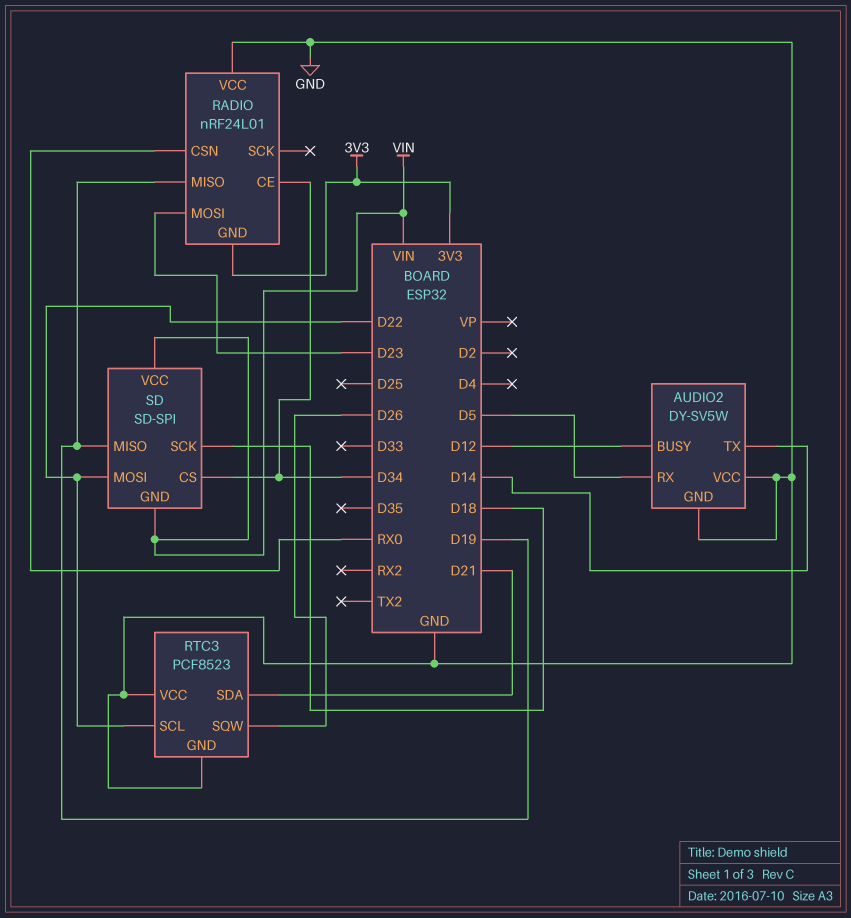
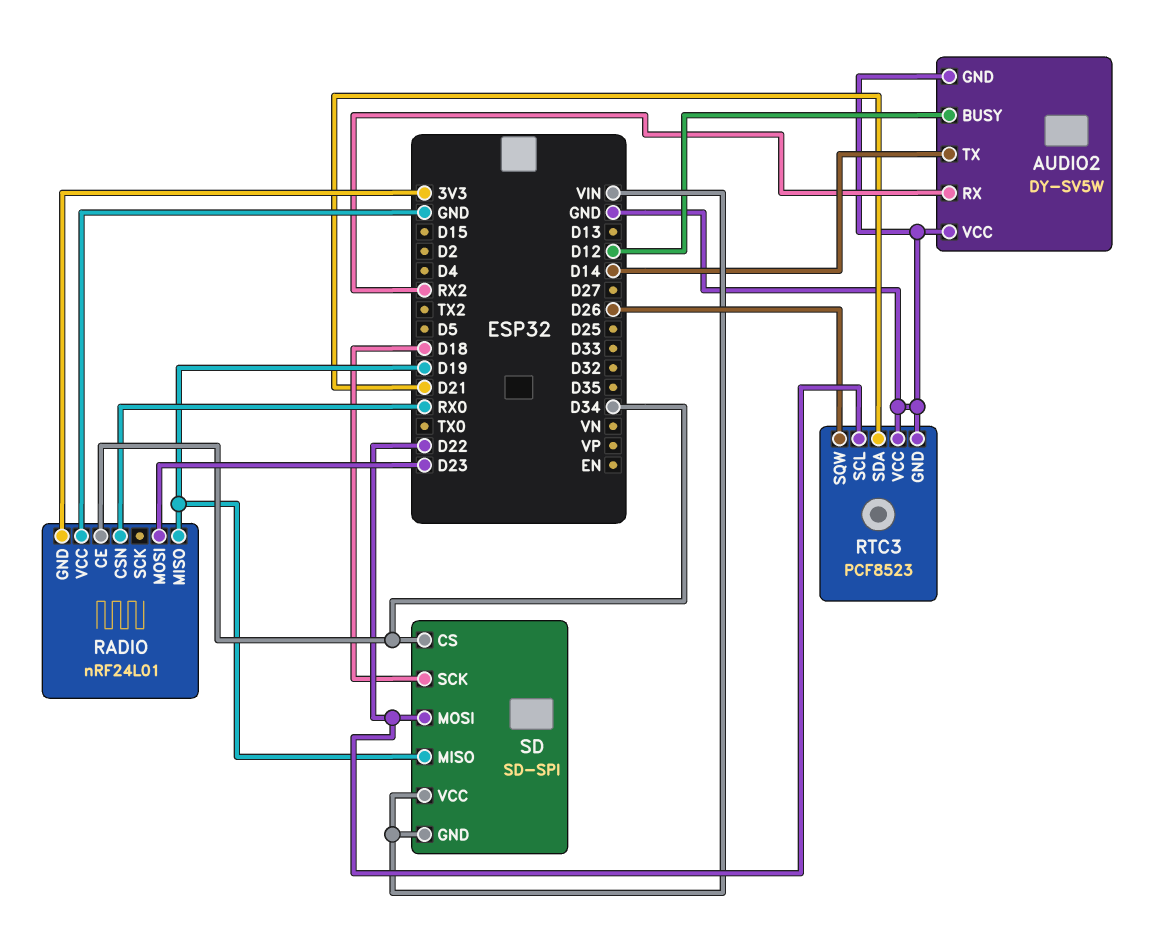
AUDIO2 pin RX: D5 -> RX2

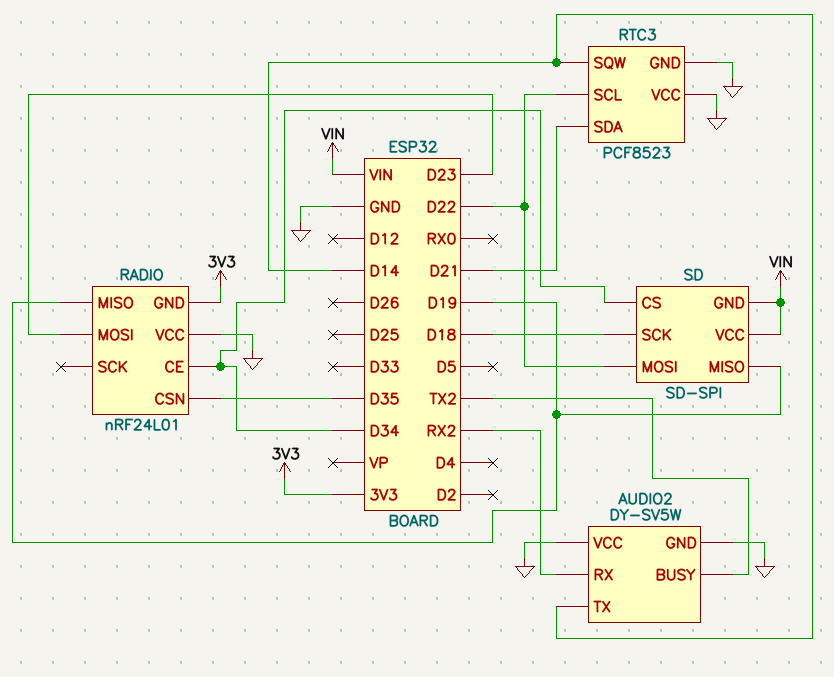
AUDIO2 pin BUSY: D12 -> TX2
RADIO pin CSN: RX0 -> D35
RTC3 pin SQW: D26 -> D14

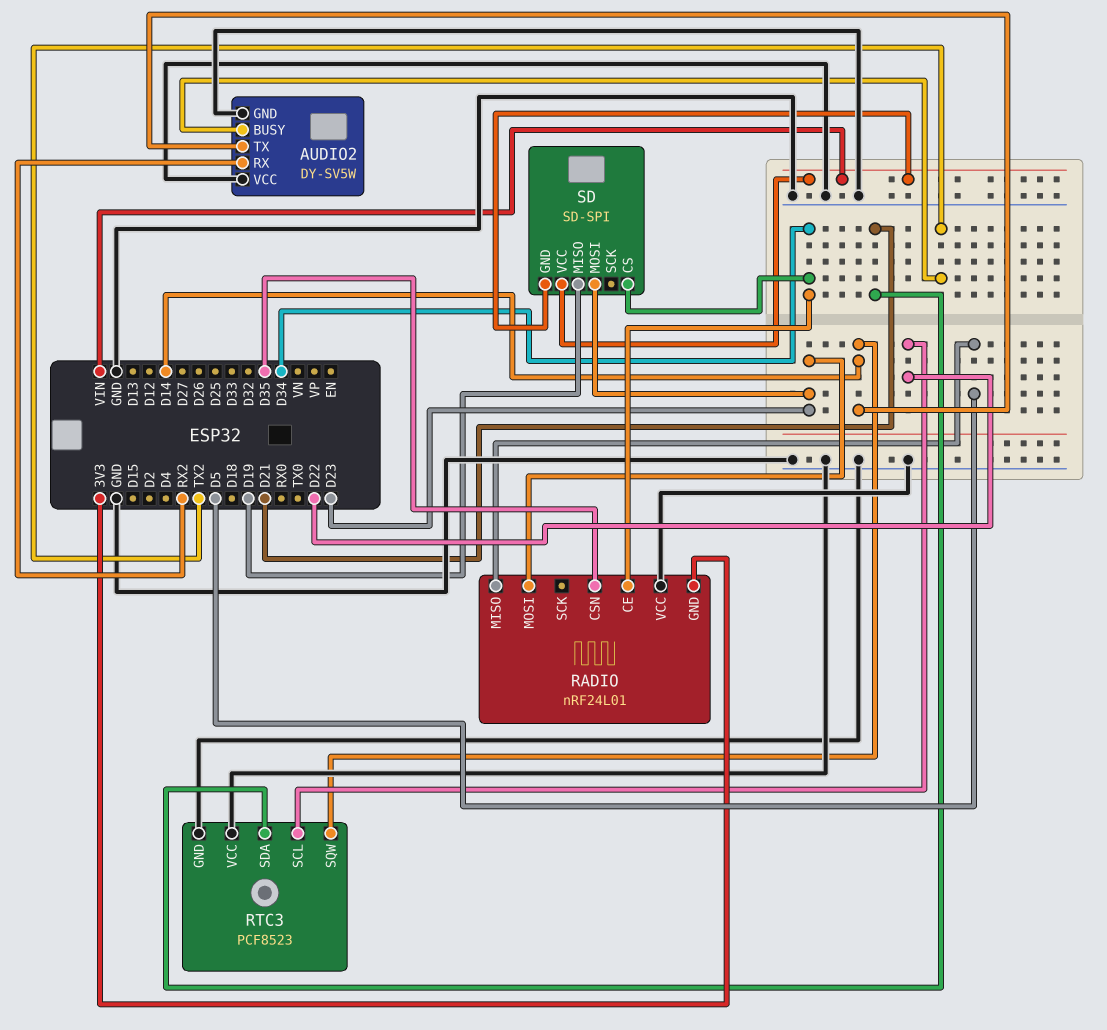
RADIO pin MISO: D19 -> D5
SD pin MOSI: D22 -> D23
SD pin SCK: D18 -> none

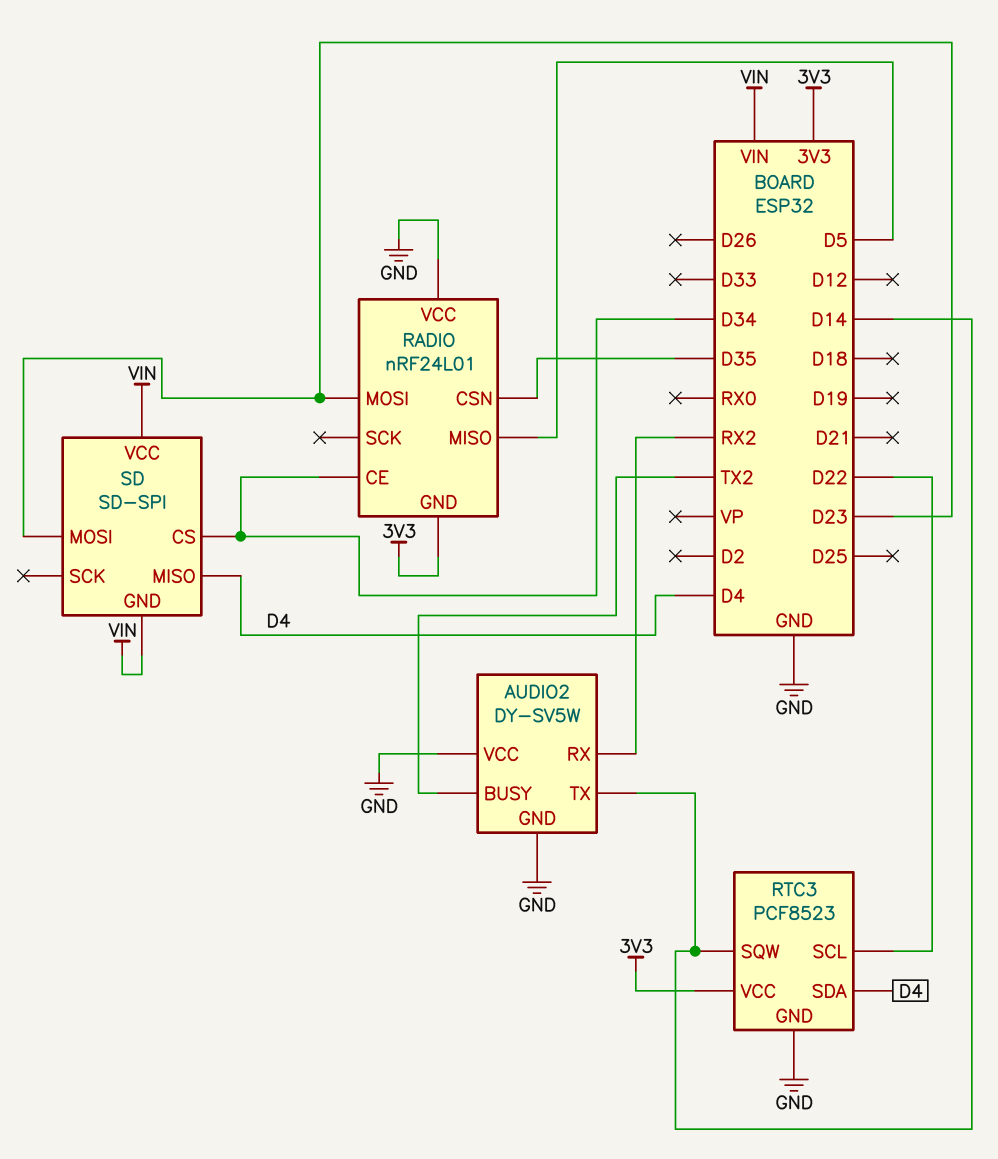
RTC3 pin SDA: D21 -> D4
RTC3 pin VCC: GND -> 3V3
SD pin MISO: D19 -> D4

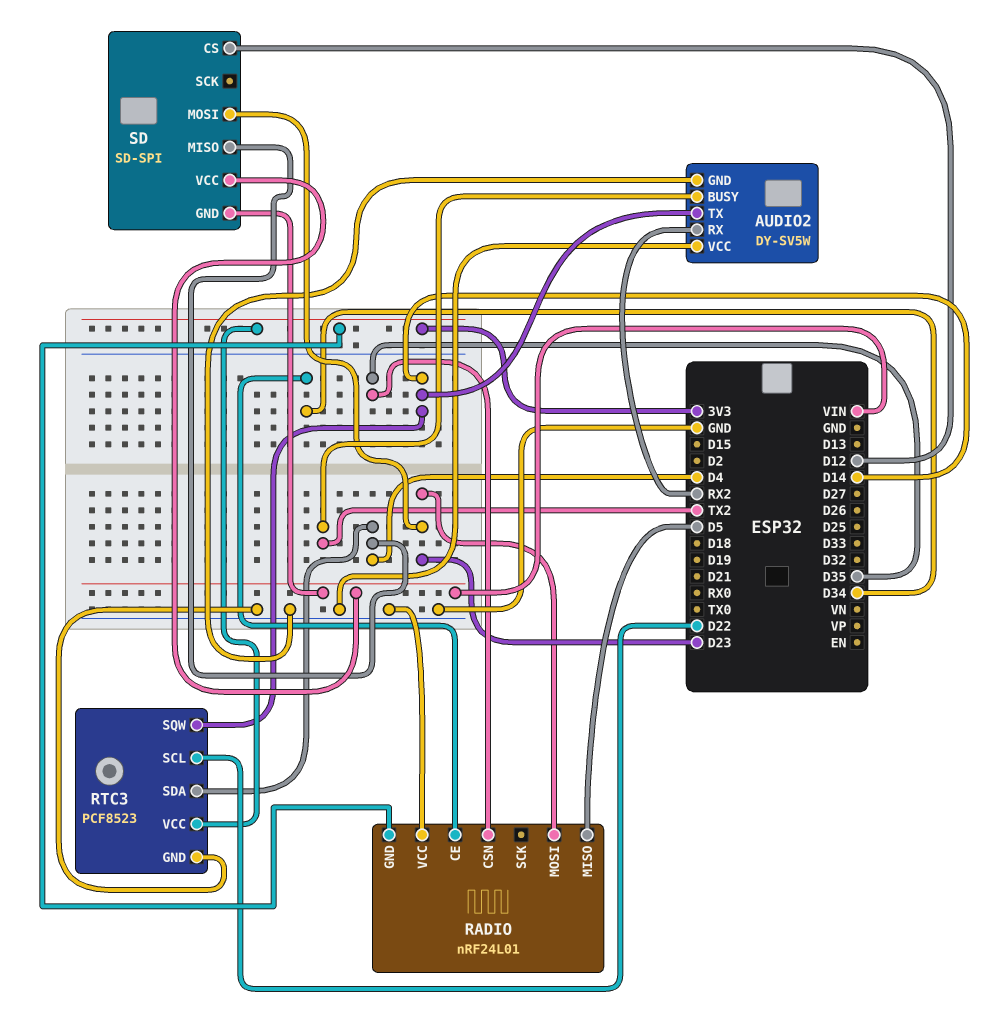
SD pin CS: D34 -> D12

